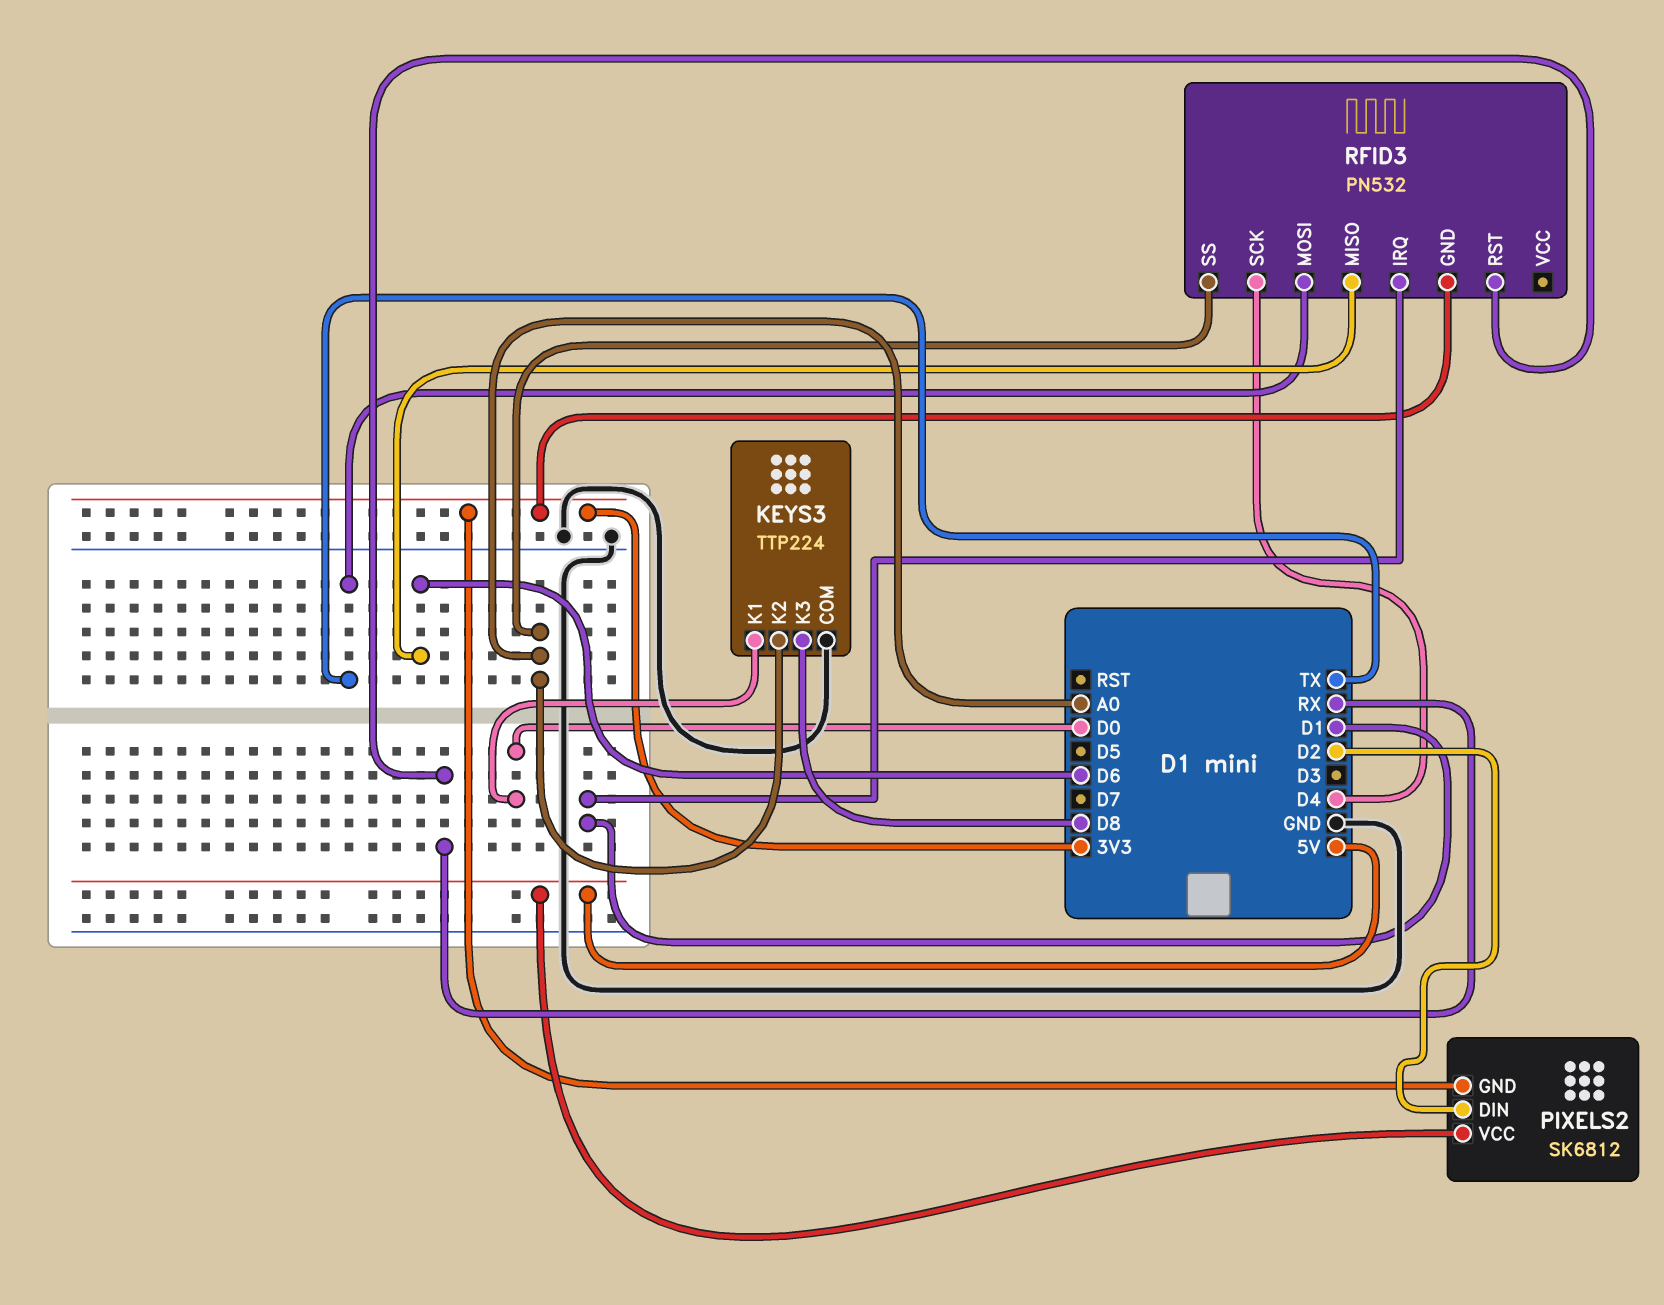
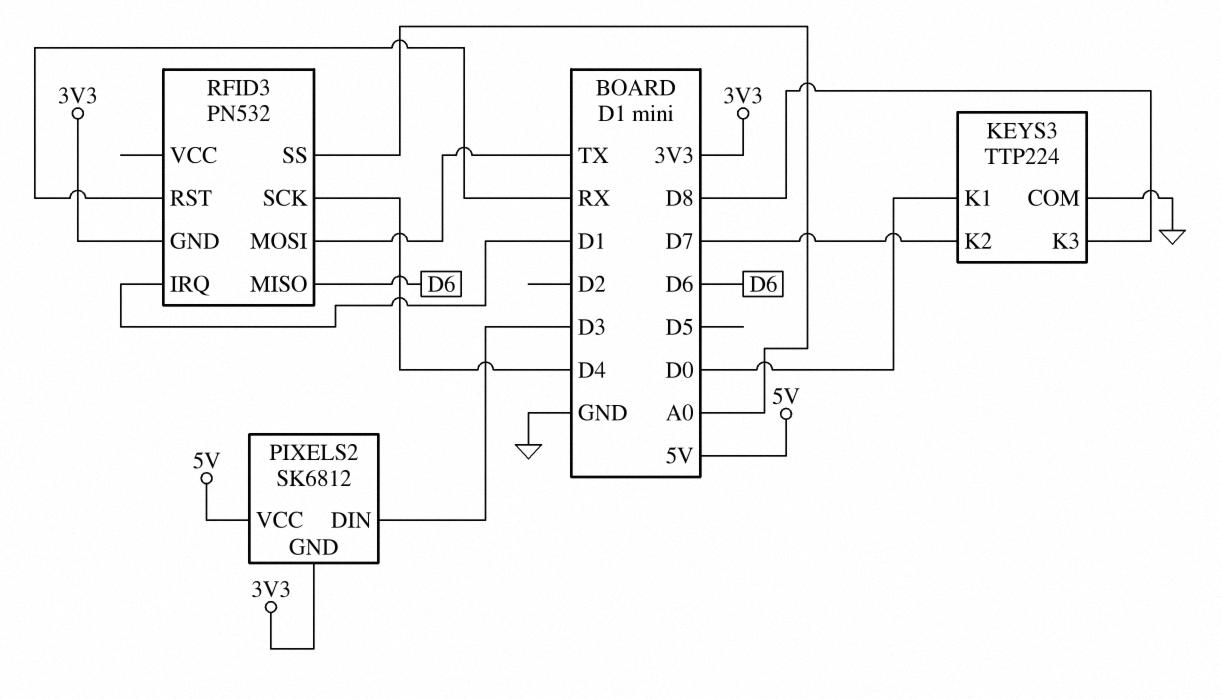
KEYS3 pin K2: A0 -> D7
PIXELS2 pin DIN: D2 -> D3

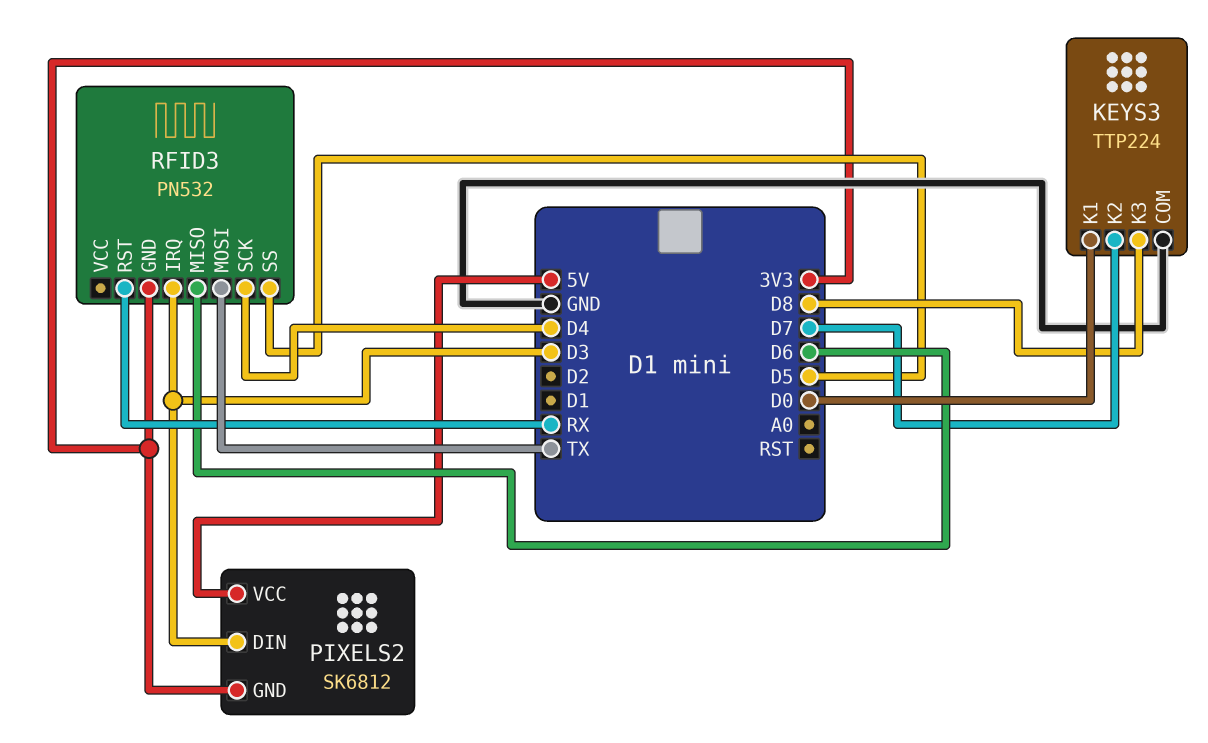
RFID3 pin IRQ: D1 -> D3
RFID3 pin SS: A0 -> D5

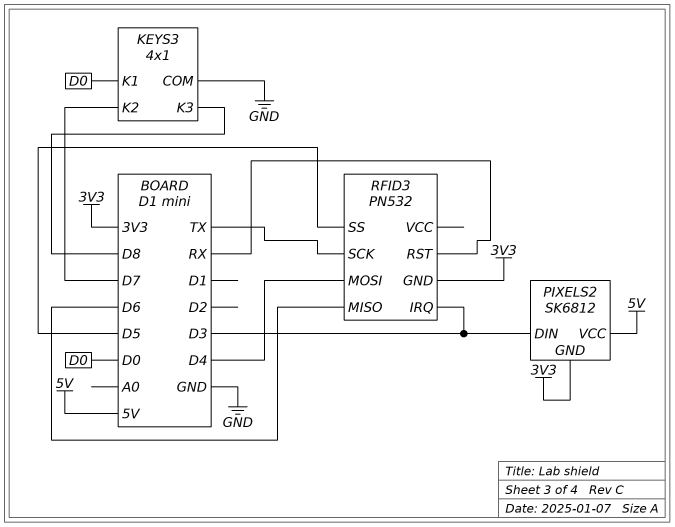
KEYS3: TTP224 -> 4x1
RFID3 pin MOSI: TX -> D4
RFID3 pin SCK: D4 -> TX

